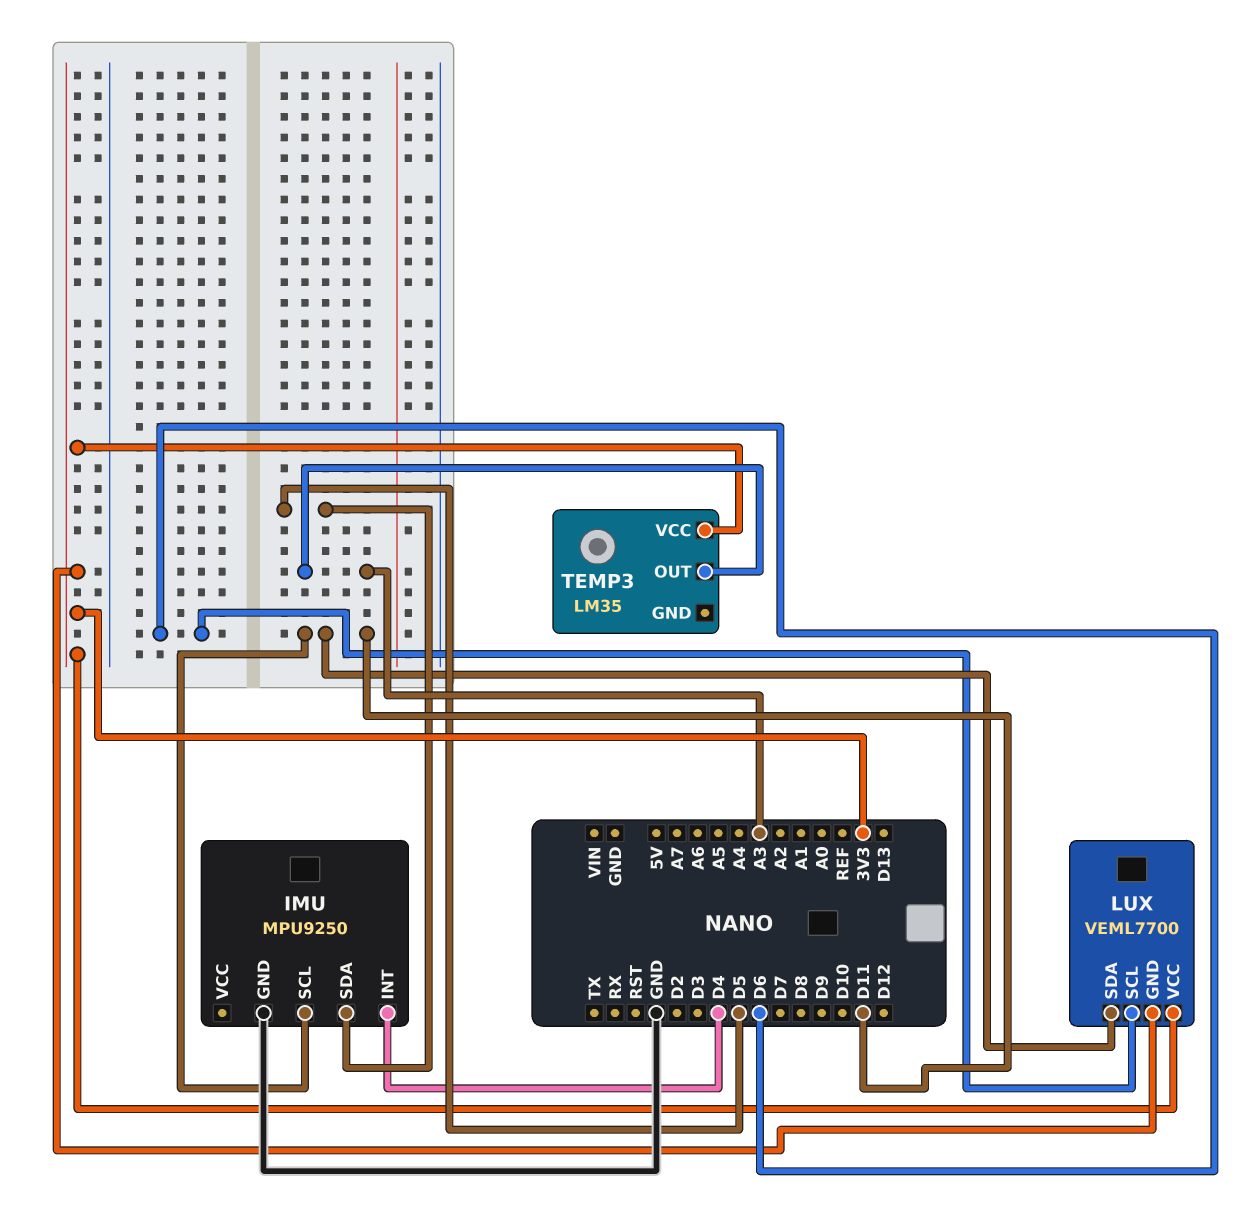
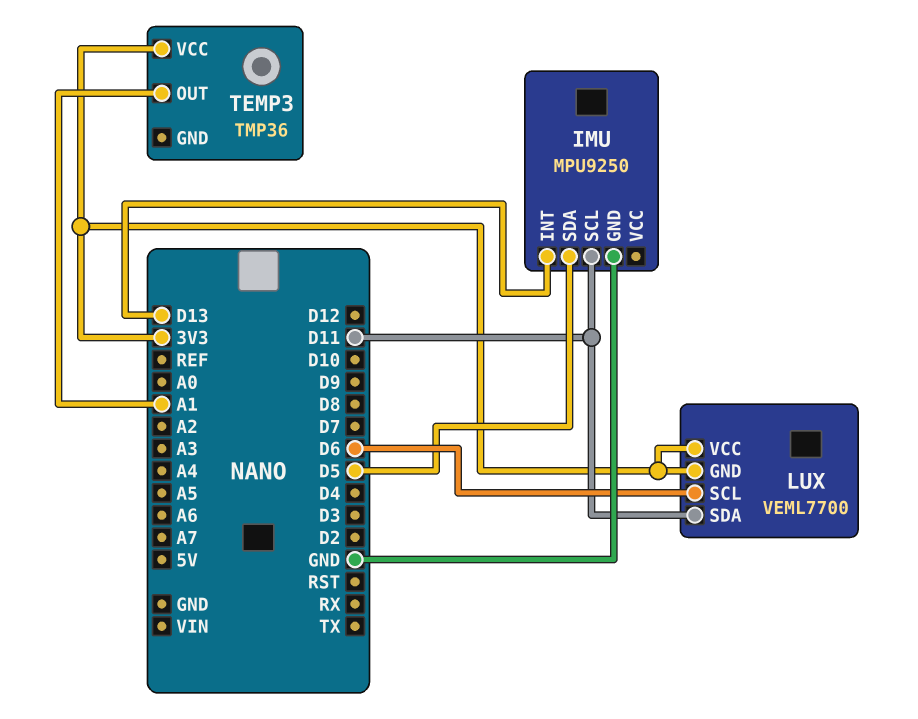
IMU pin INT: D4 -> D13
TEMP3: LM35 -> TMP36
TEMP3 pin OUT: A3 -> A1

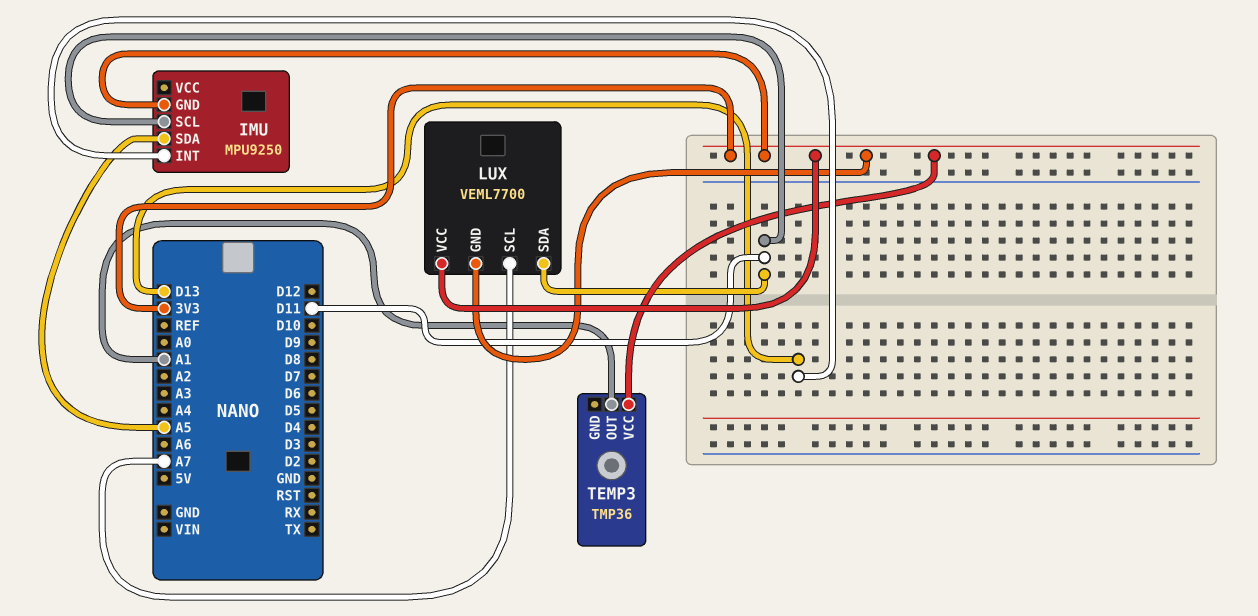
IMU pin GND: GND -> 3V3
IMU pin SDA: D5 -> A5
LUX pin SCL: D6 -> A7

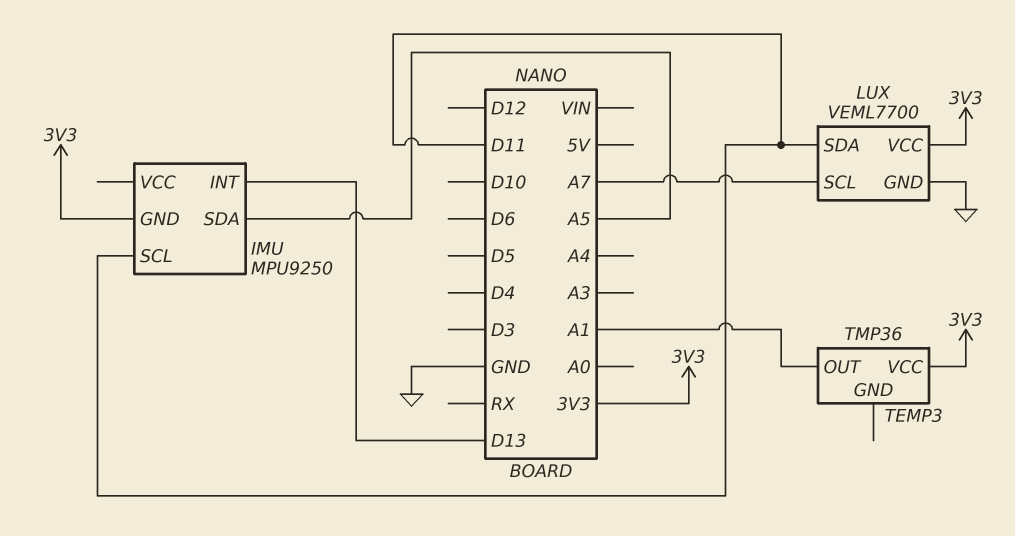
LUX pin GND: 3V3 -> GND

